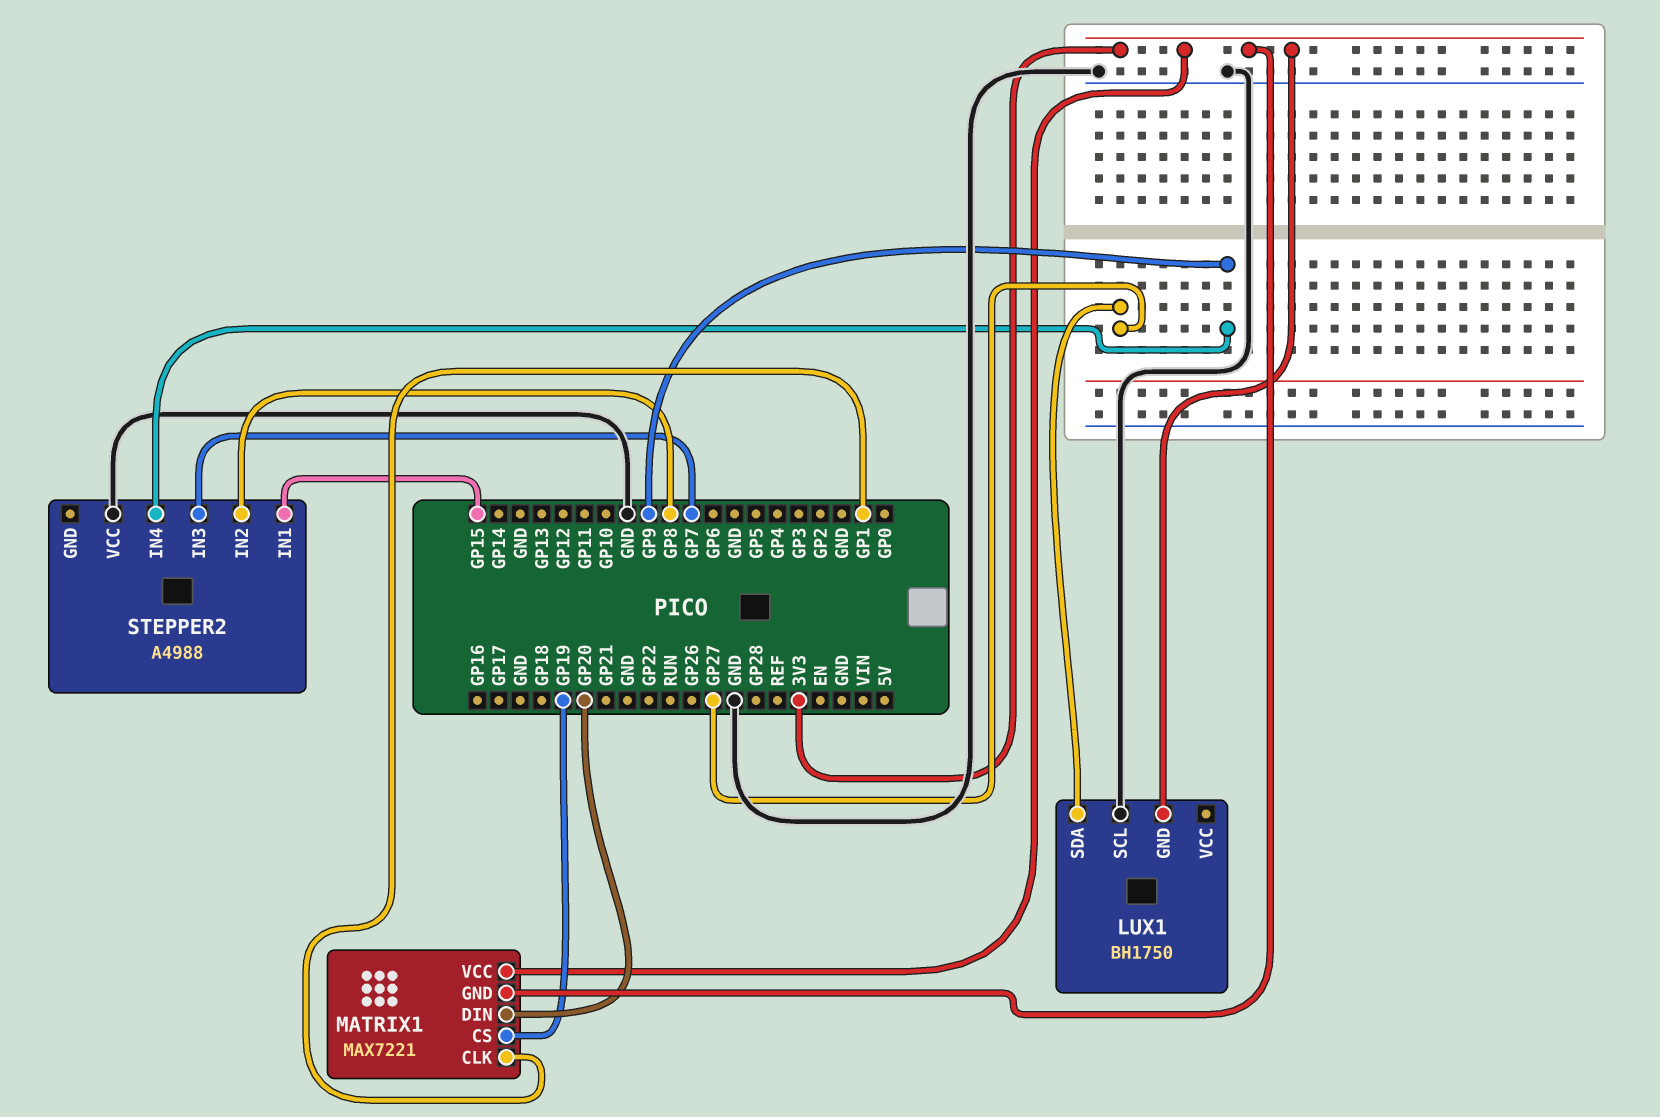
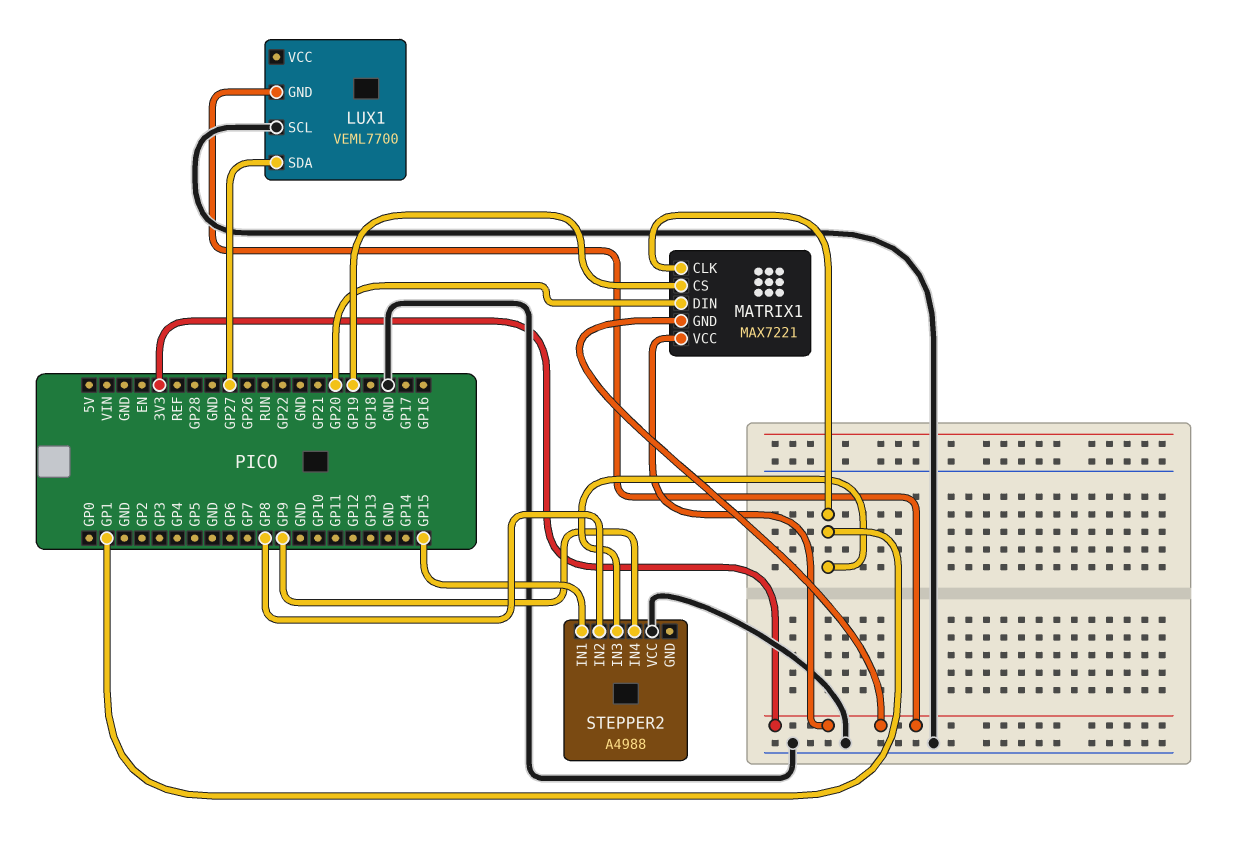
LUX1: BH1750 -> VEML7700
STEPPER2 pin IN3: GP7 -> GP1

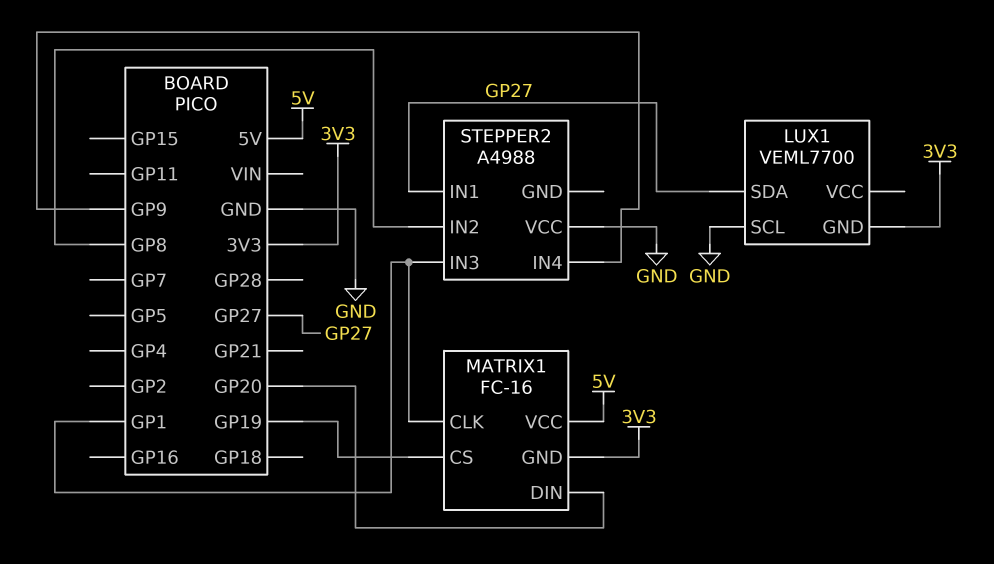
MATRIX1: MAX7221 -> FC-16
MATRIX1 pin VCC: 3V3 -> 5V
STEPPER2 pin IN1: GP15 -> GP27

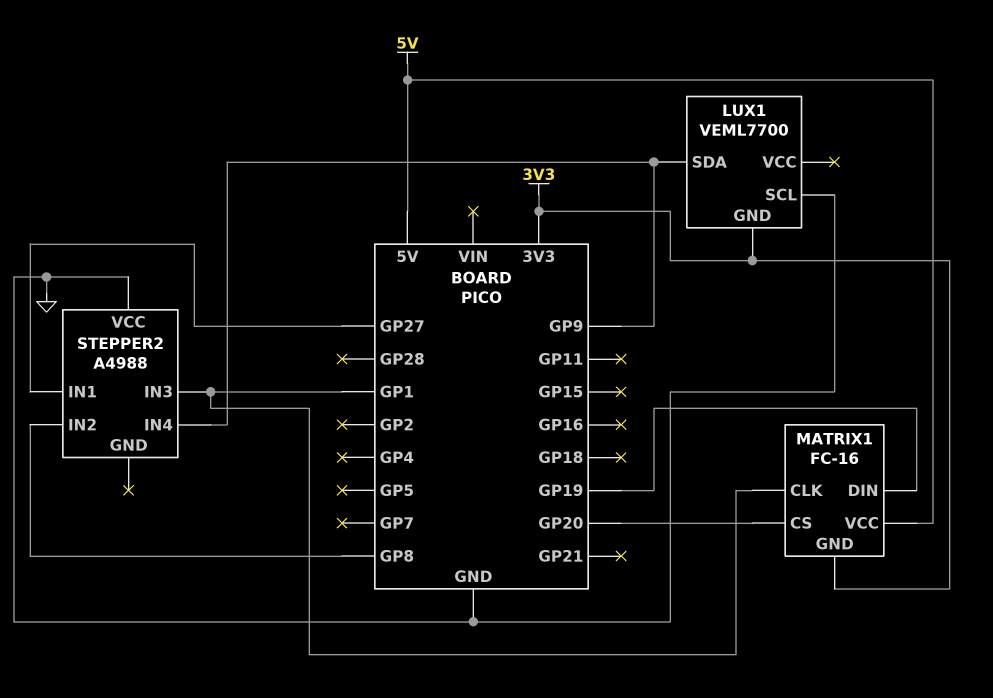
LUX1 pin SDA: GP27 -> GP9
MATRIX1 pin CS: GP19 -> GP20
MATRIX1 pin DIN: GP20 -> GP19

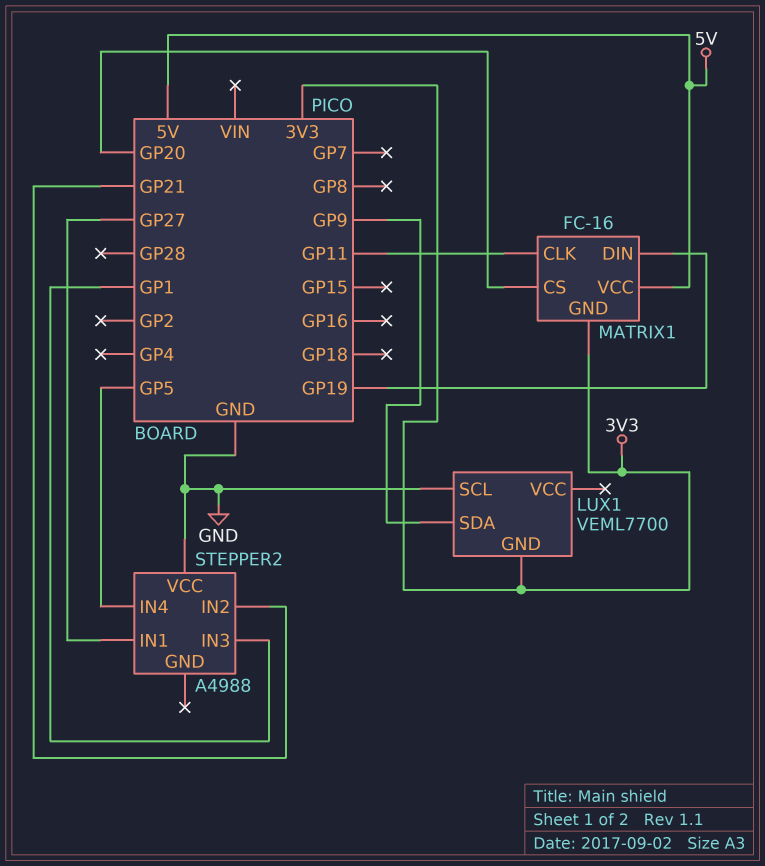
MATRIX1 pin CLK: GP1 -> GP11
STEPPER2 pin IN2: GP8 -> GP21
STEPPER2 pin IN4: GP9 -> GP5

